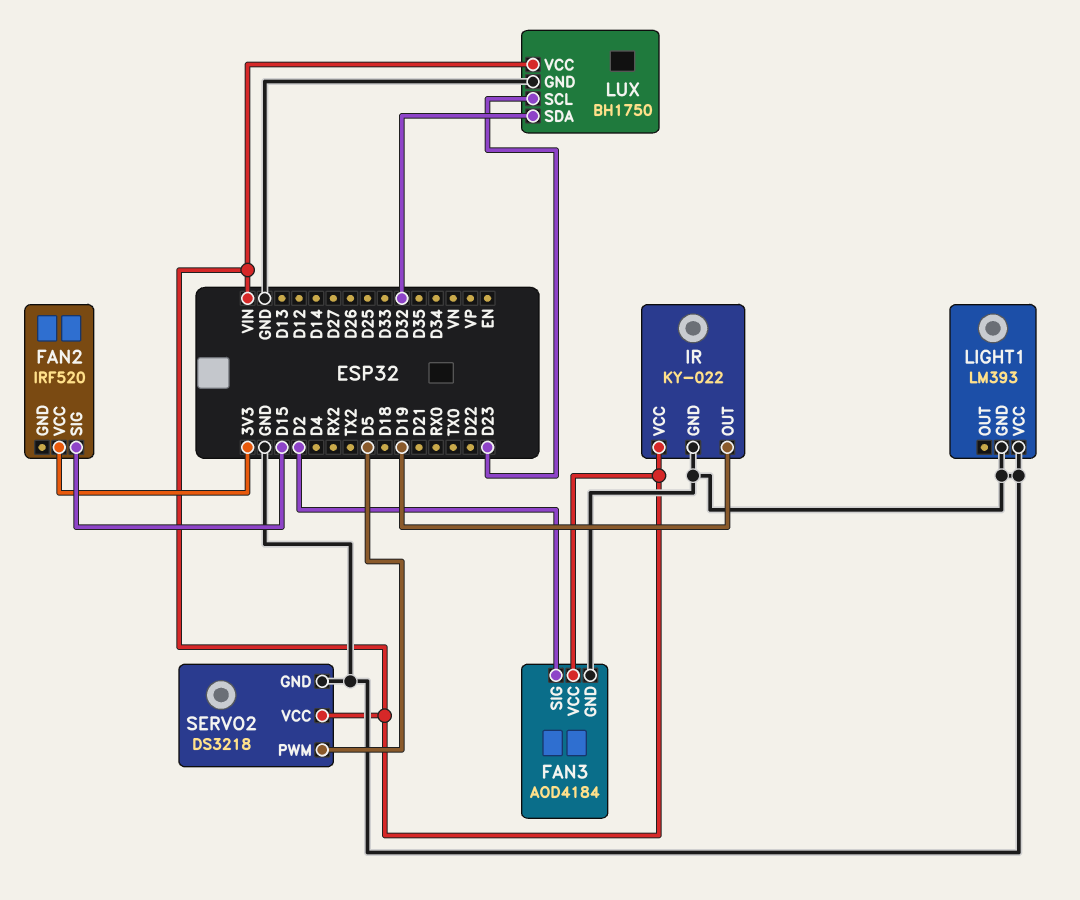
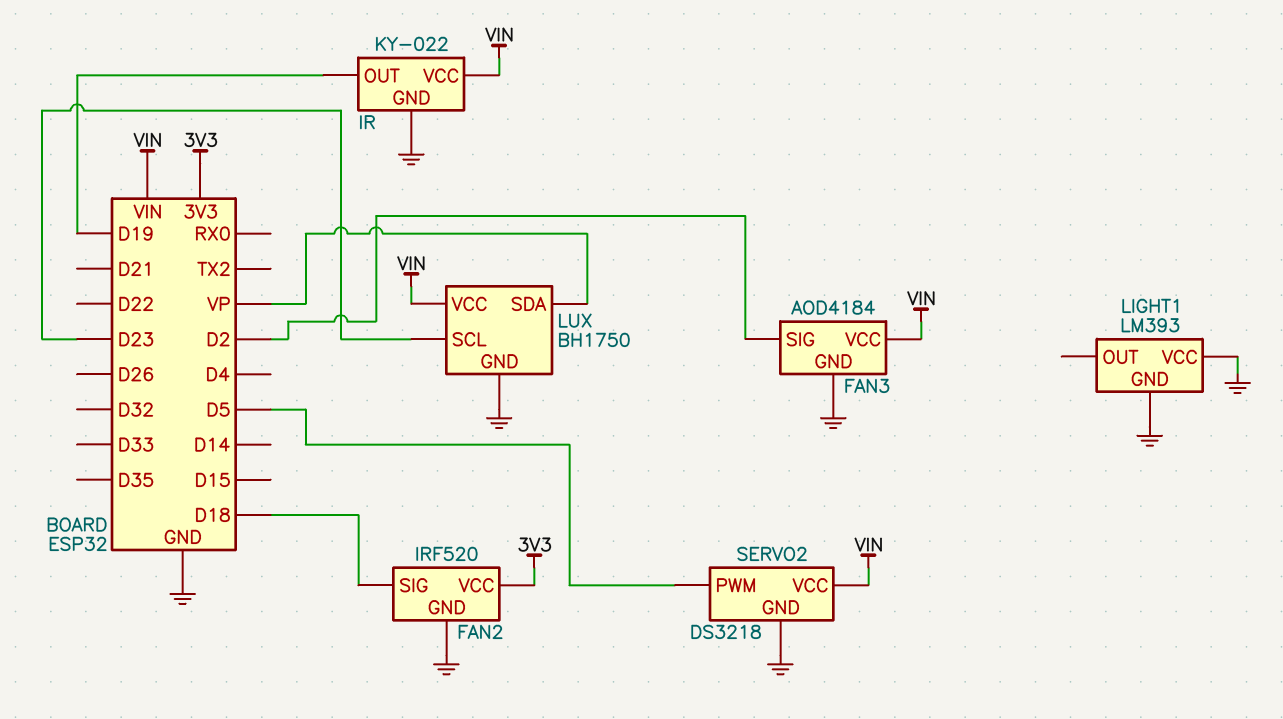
FAN2 pin GND: none -> GND
FAN2 pin SIG: D15 -> D18
LUX pin SDA: D32 -> VP

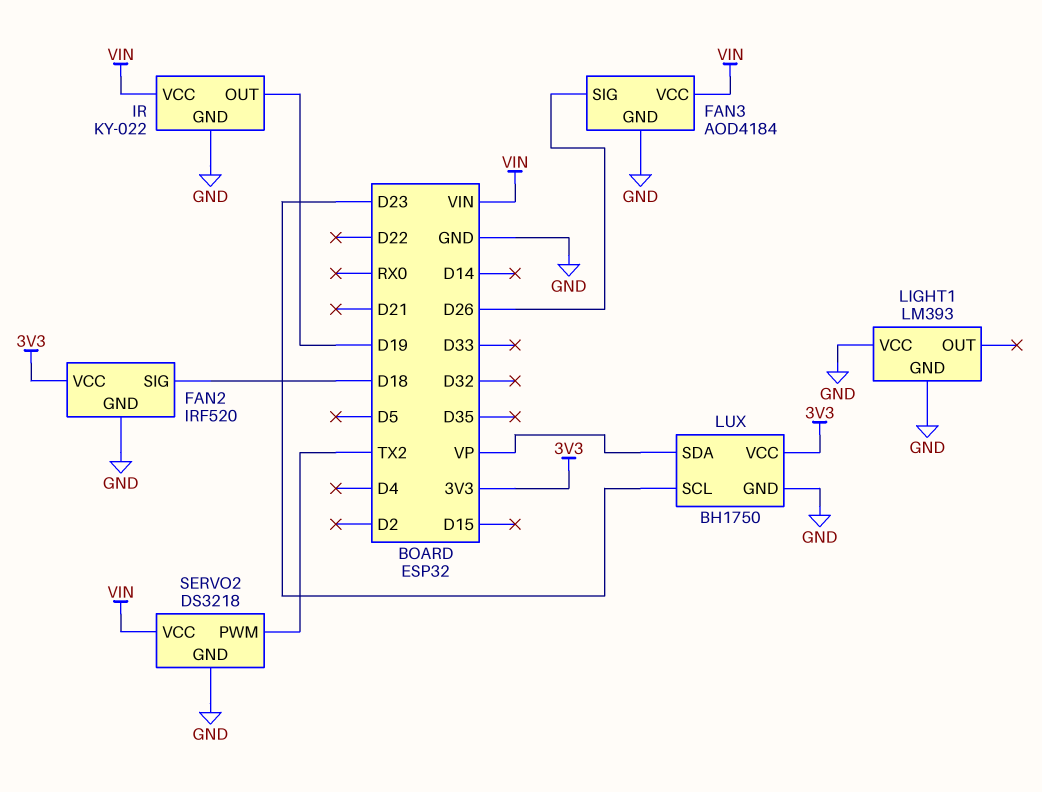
FAN3 pin SIG: D2 -> D26
LUX pin VCC: VIN -> 3V3
SERVO2 pin PWM: D5 -> TX2

